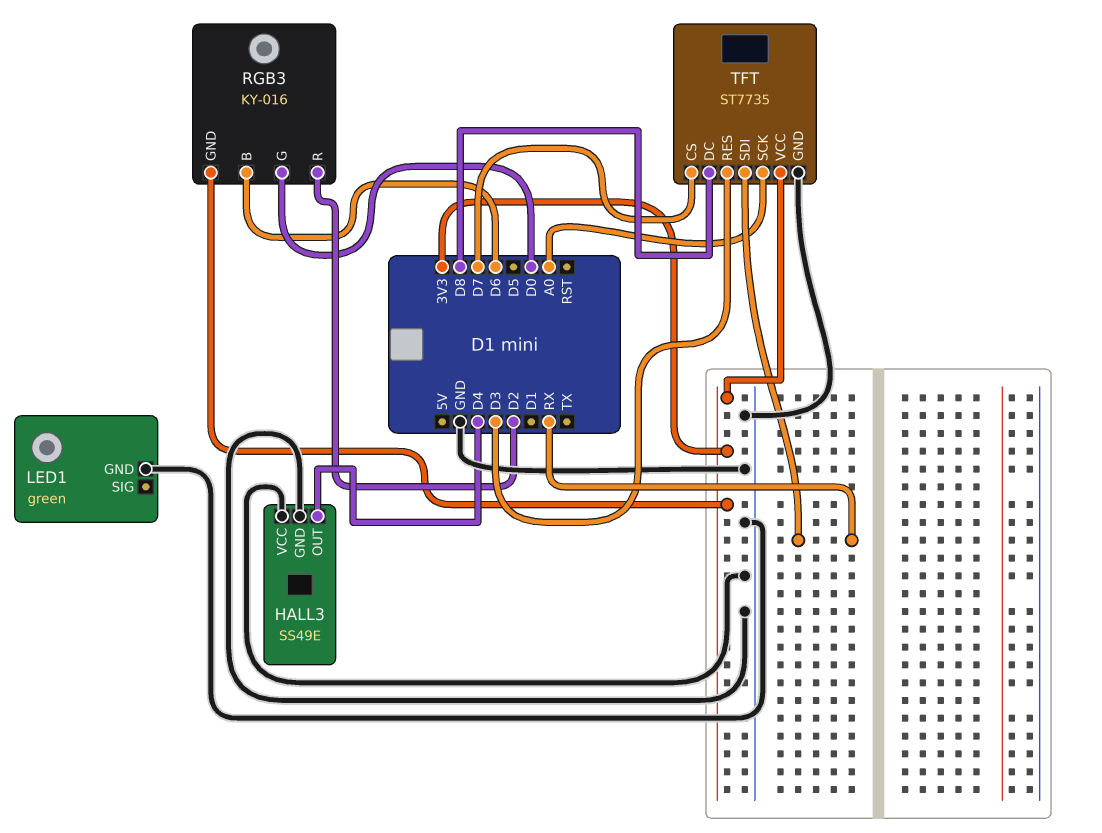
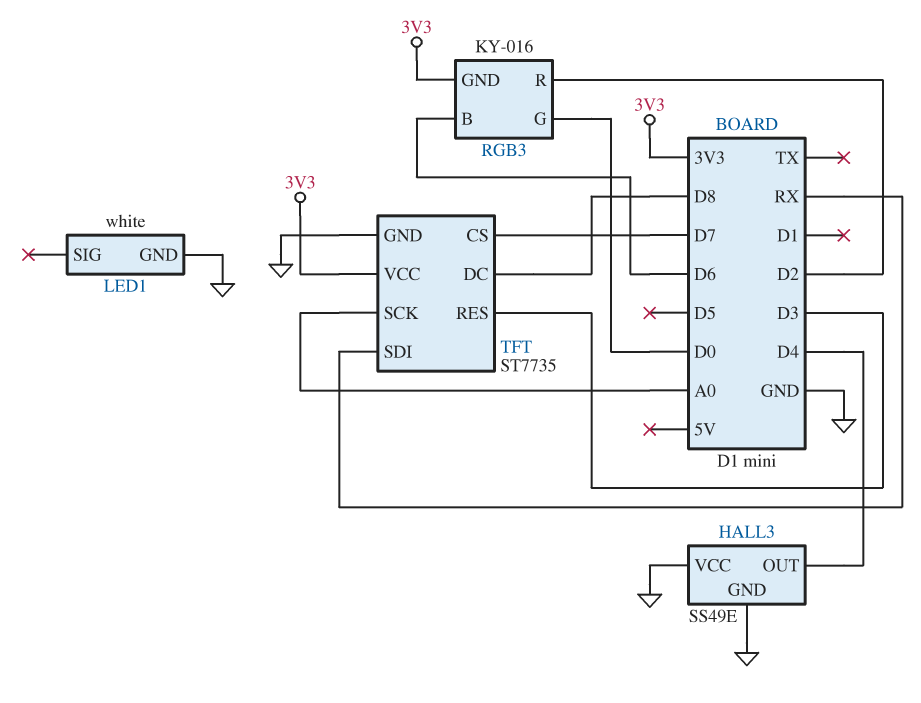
LED1: green -> white

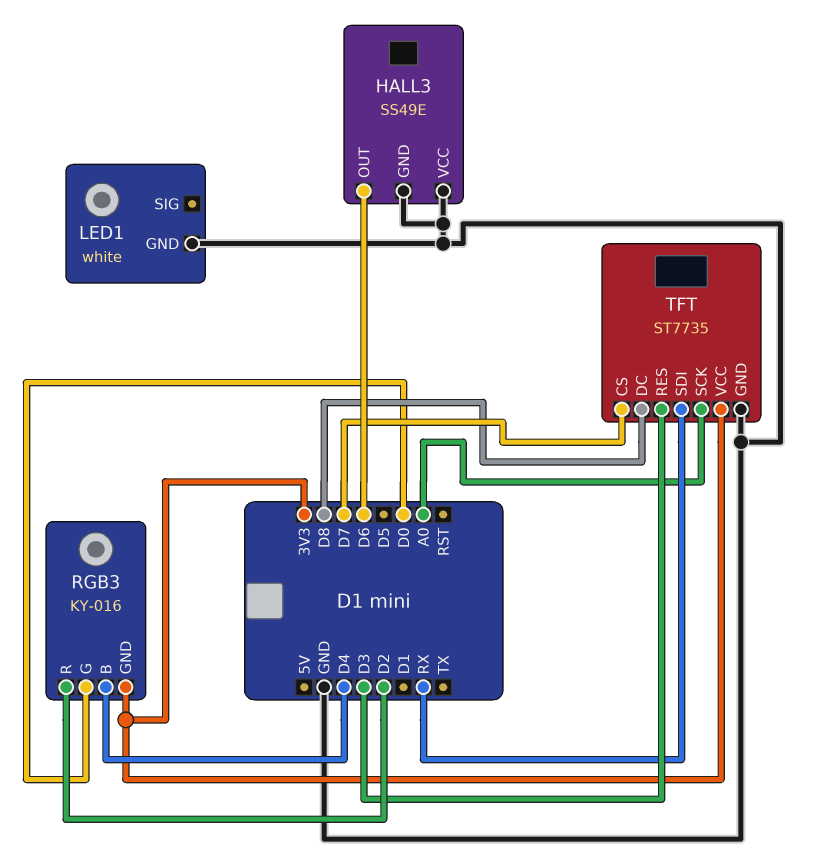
HALL3 pin OUT: D4 -> D6
RGB3 pin B: D6 -> D4

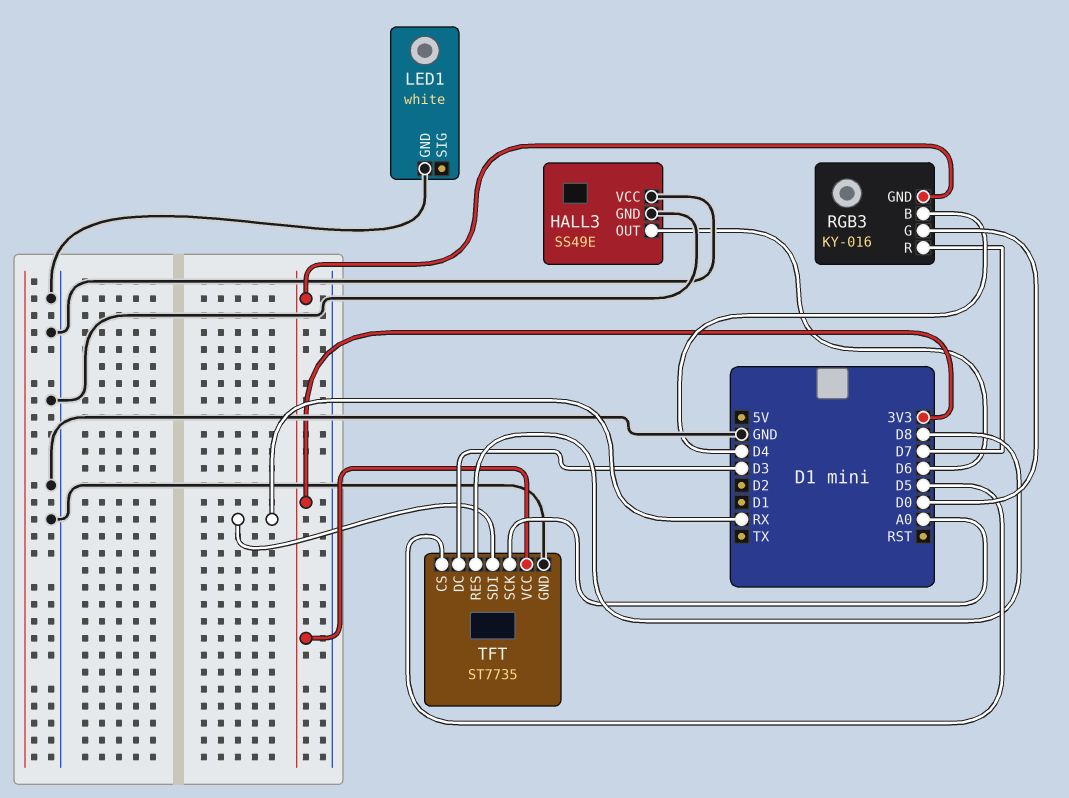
RGB3 pin R: D2 -> D7
TFT pin CS: D7 -> D5
TFT pin DC: D8 -> D3
TFT pin RES: D3 -> D8

